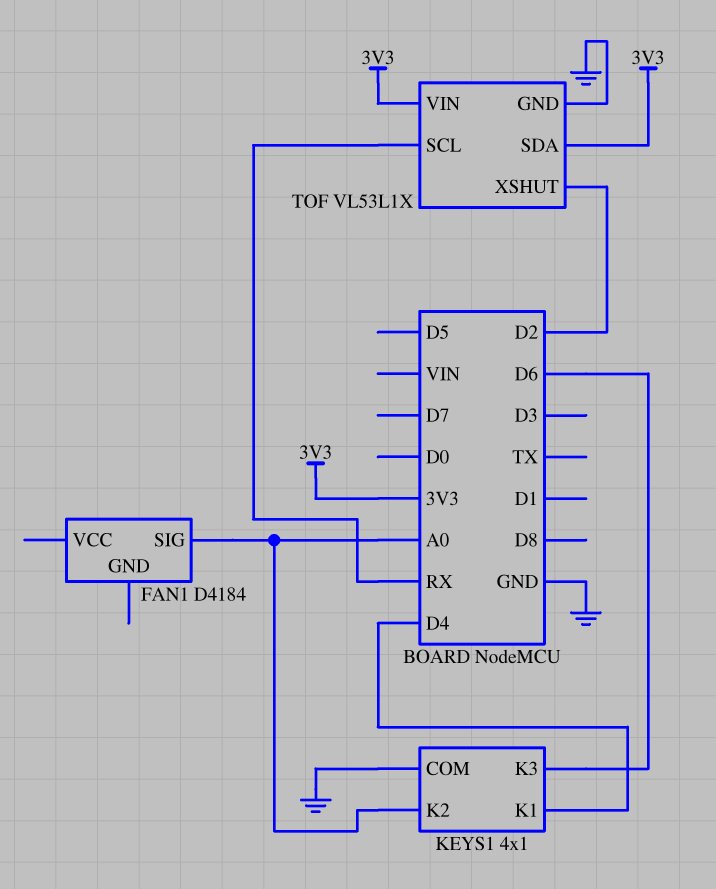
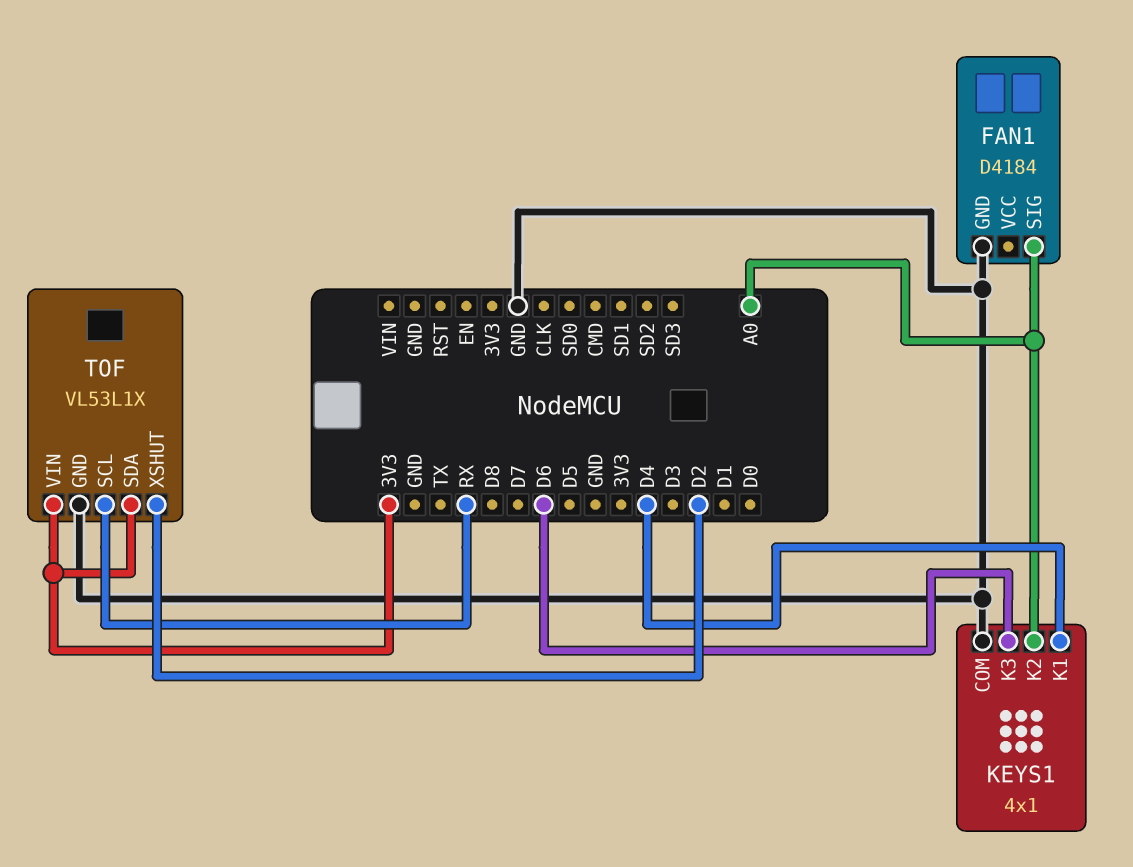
FAN1 pin GND: none -> GND

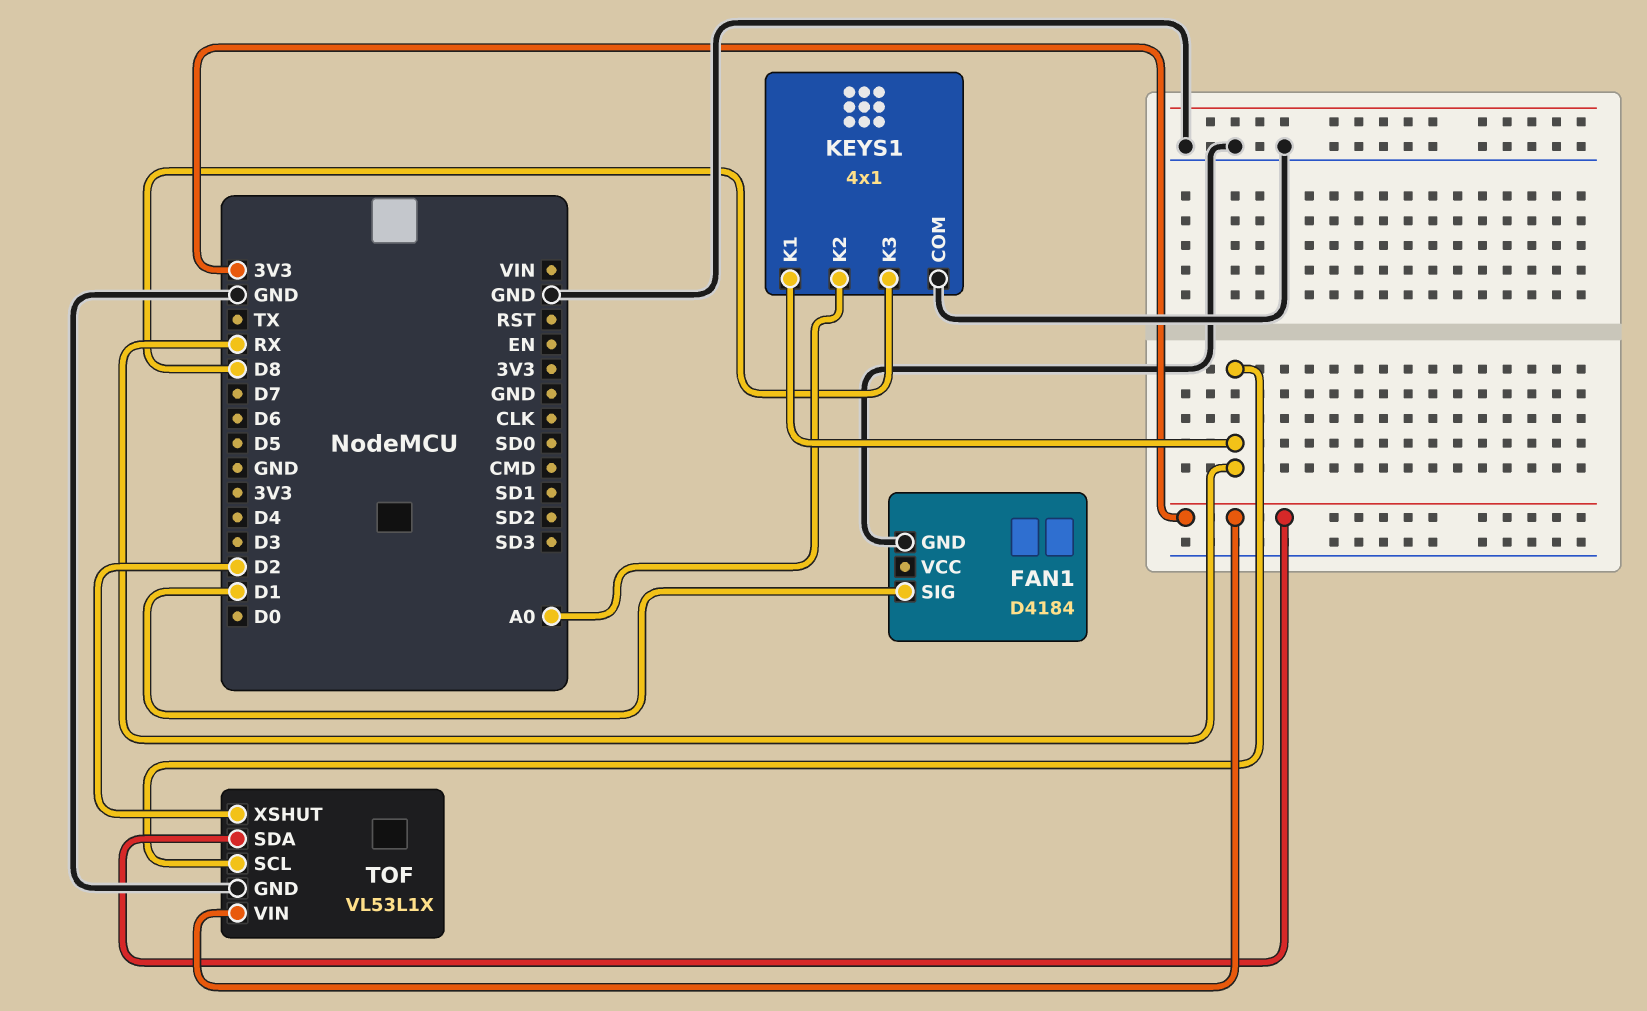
FAN1 pin SIG: A0 -> D1
KEYS1 pin K1: D4 -> RX
KEYS1 pin K3: D6 -> D8

